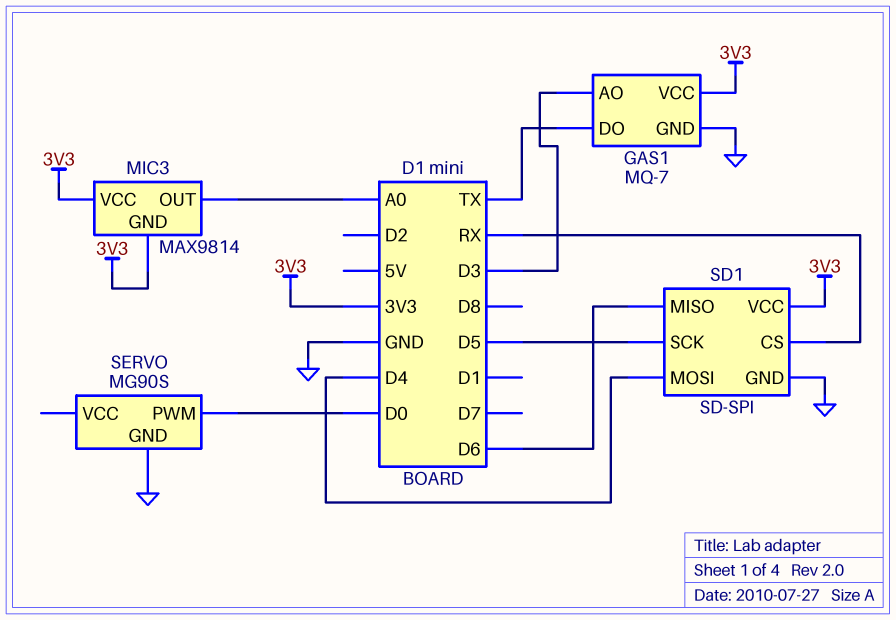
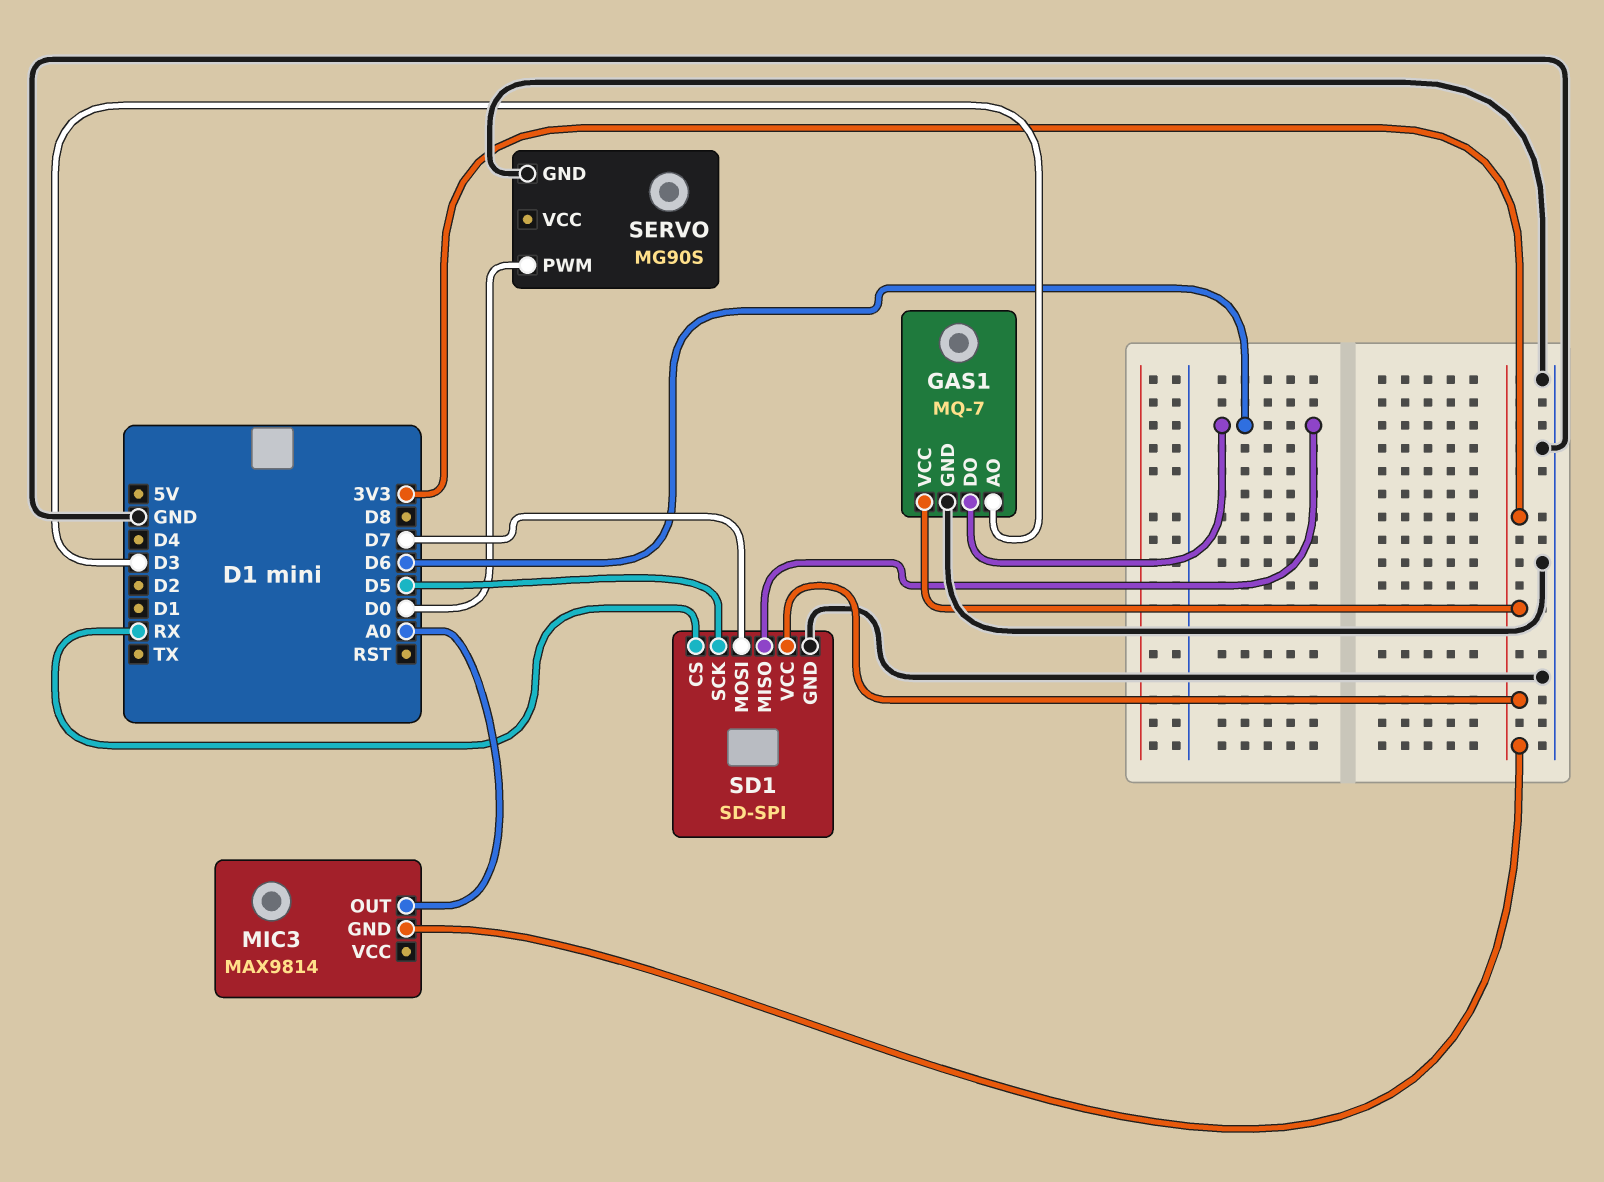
GAS1 pin DO: TX -> D6
MIC3 pin VCC: 3V3 -> none
SD1 pin MOSI: D4 -> D7

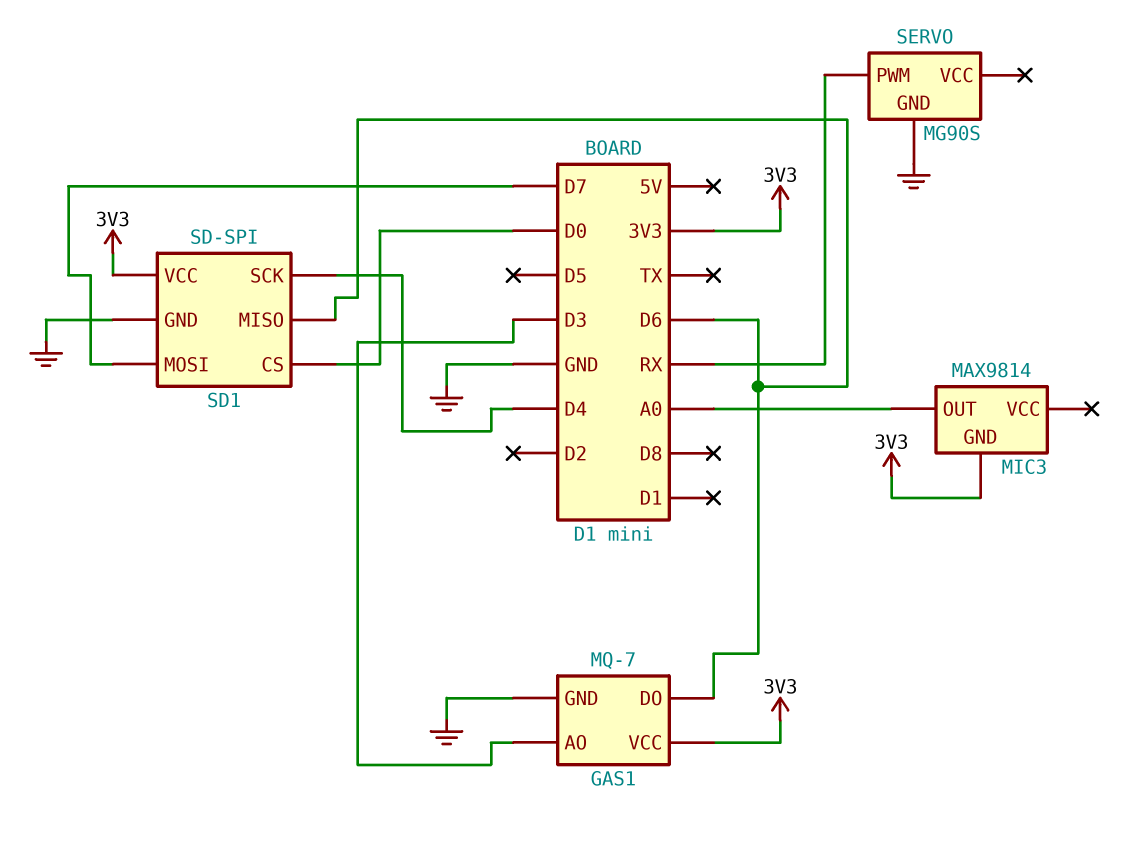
SD1 pin CS: RX -> D0
SD1 pin SCK: D5 -> D4
SERVO pin PWM: D0 -> RX

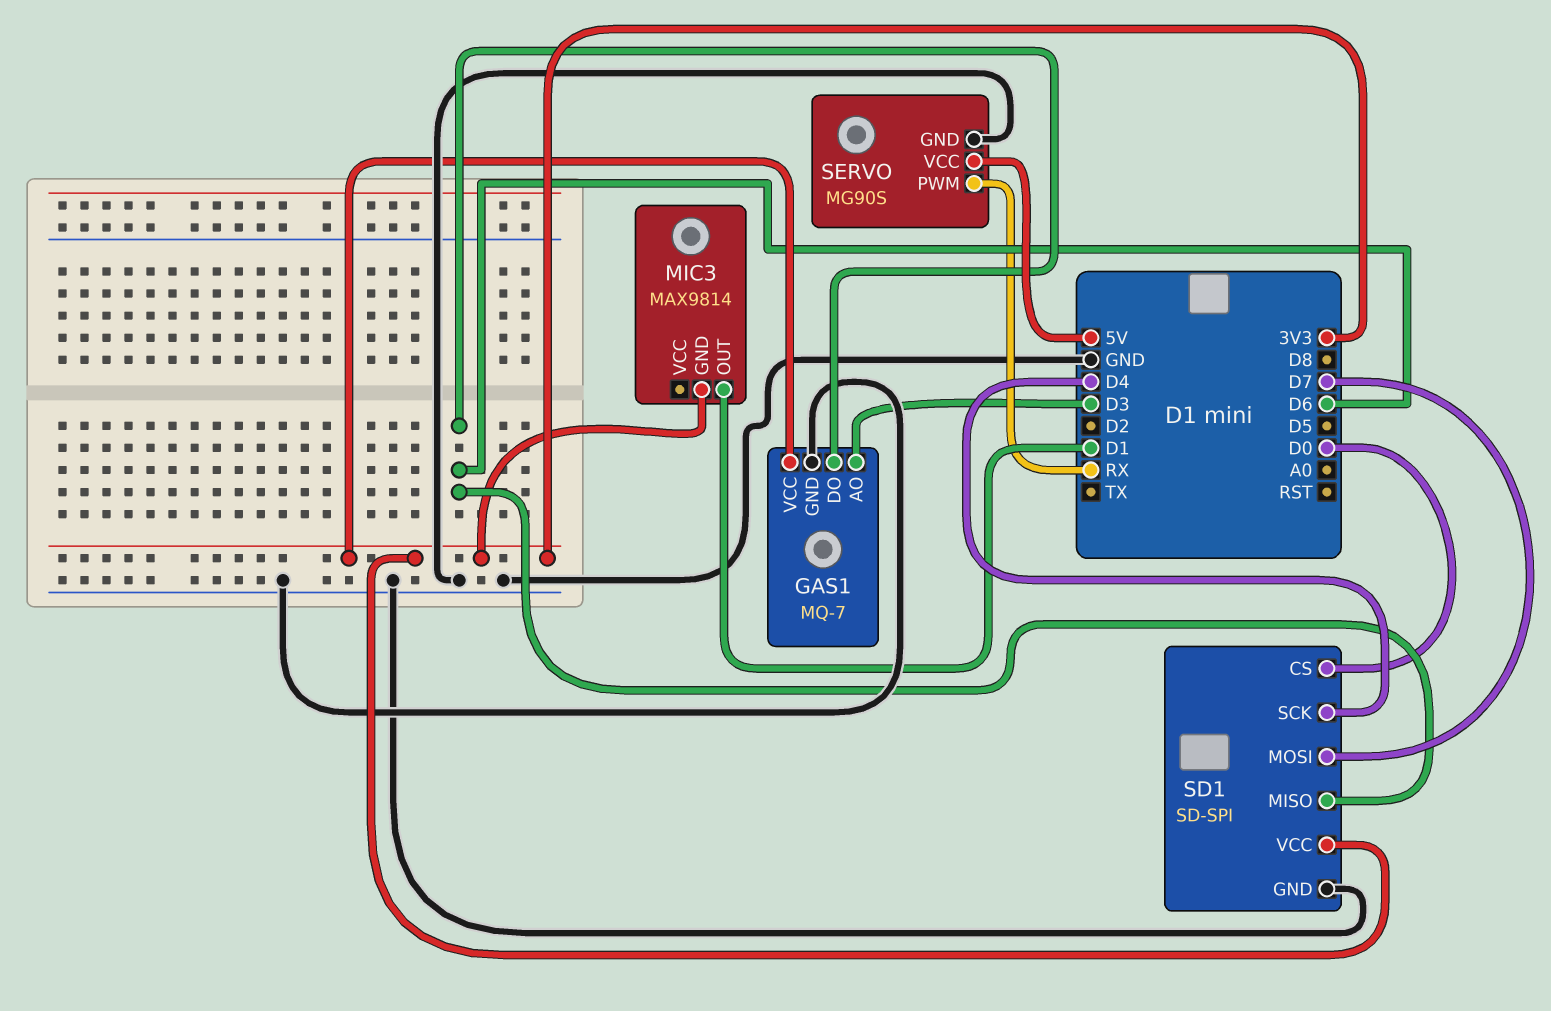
MIC3 pin OUT: A0 -> D1
SERVO pin VCC: none -> 5V

